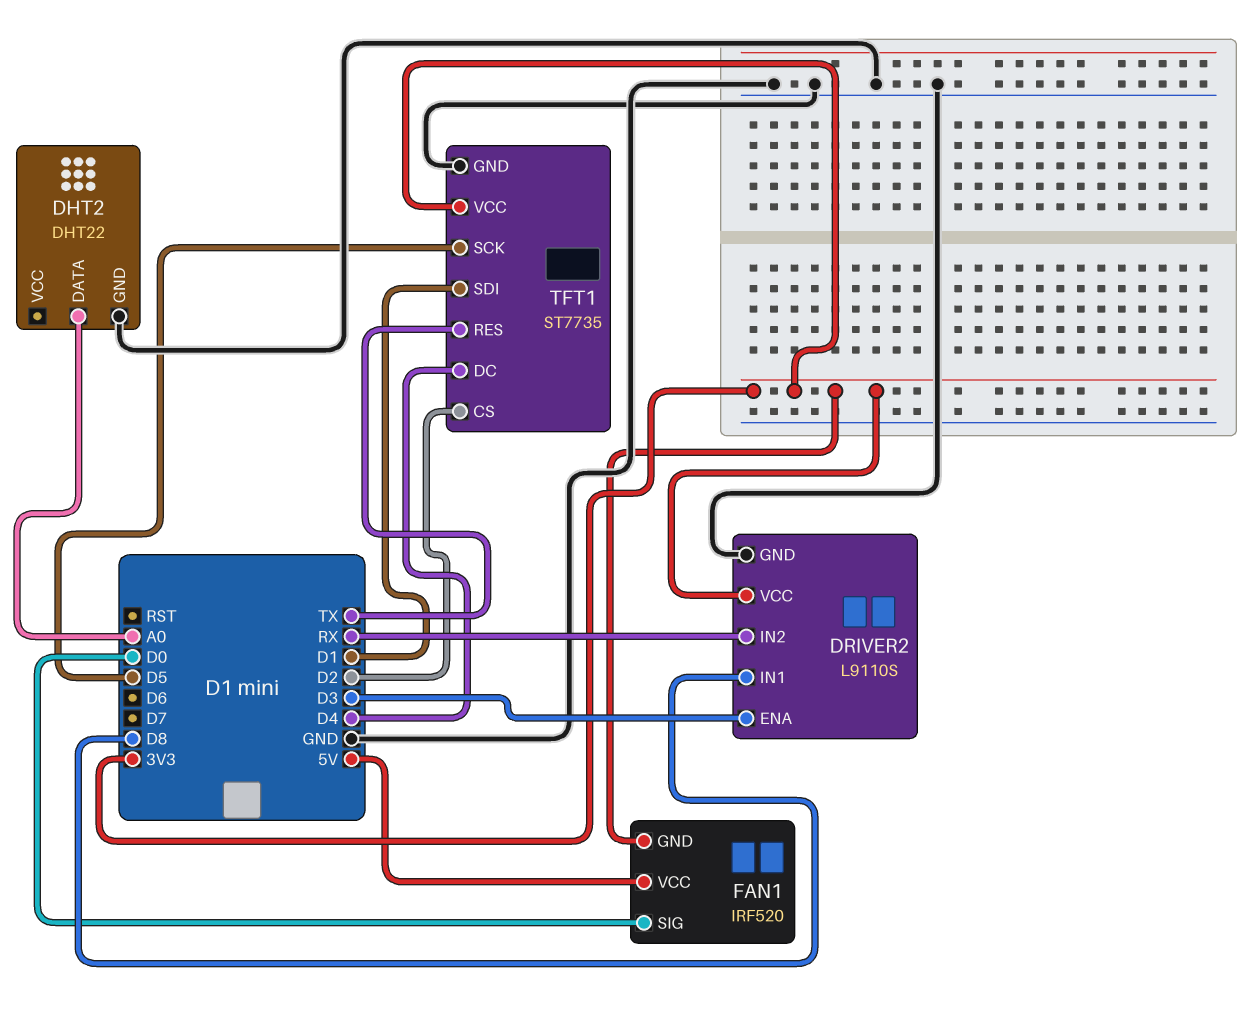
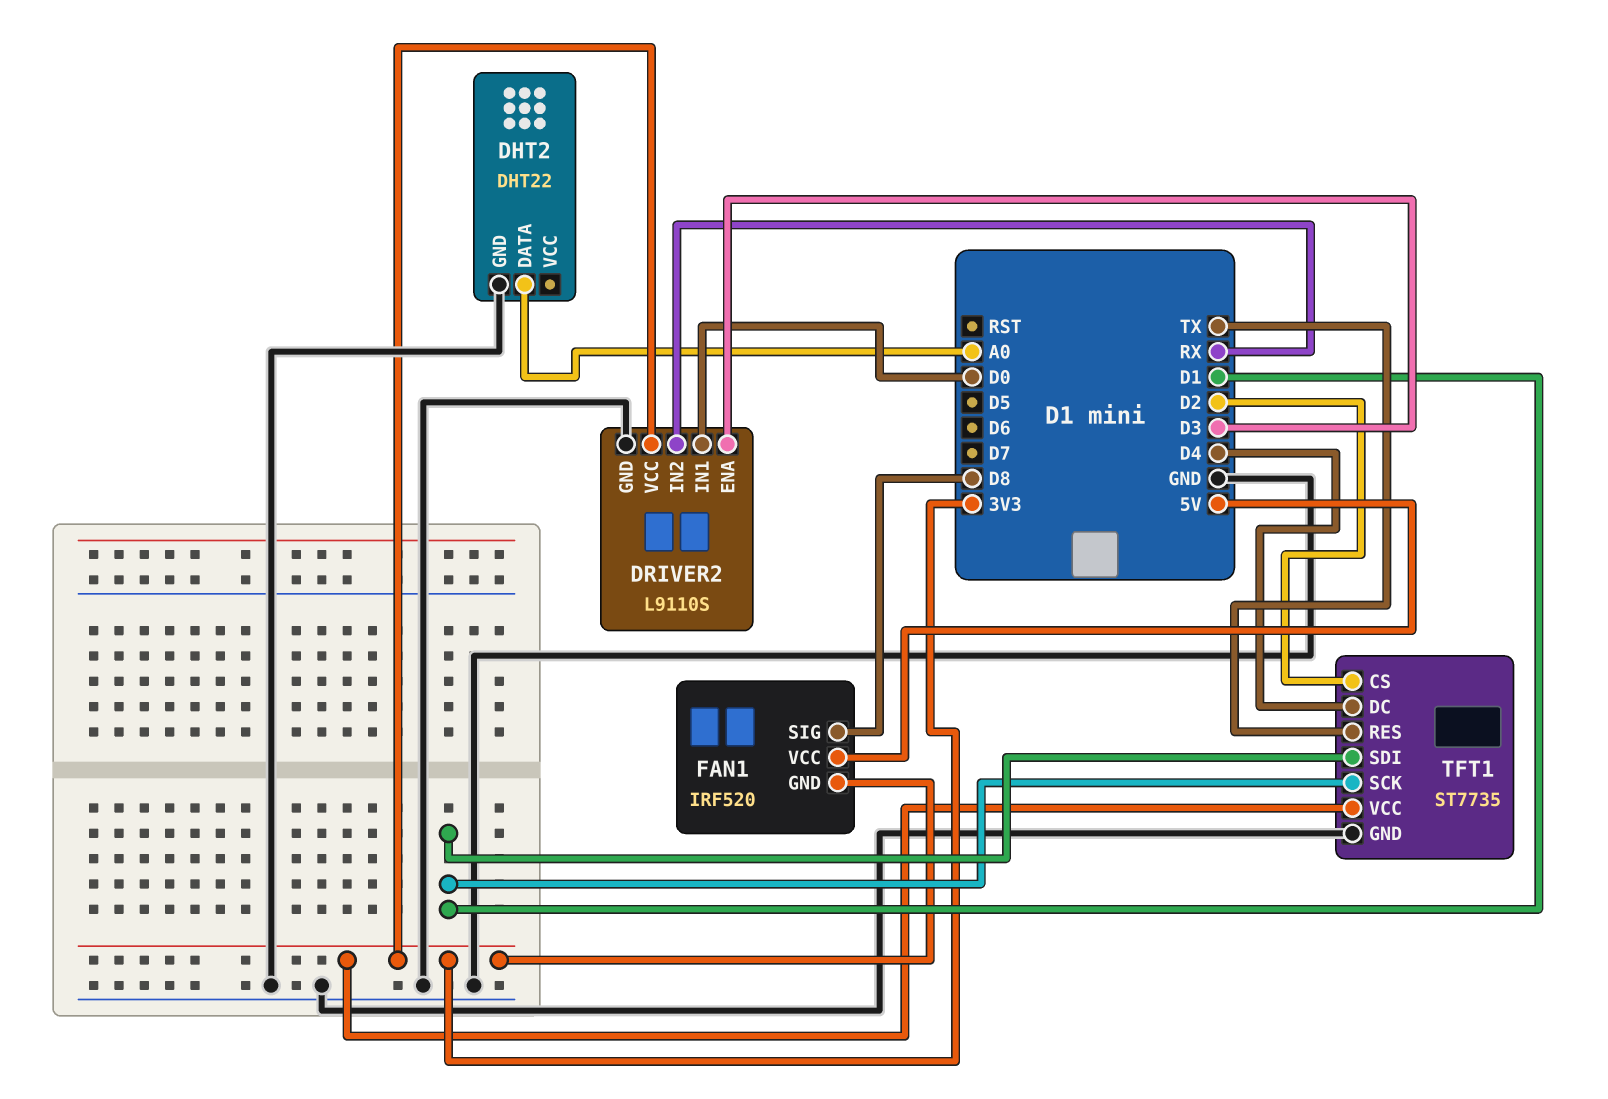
DRIVER2 pin IN1: D8 -> D0
FAN1 pin SIG: D0 -> D8
TFT1 pin SCK: D5 -> D1

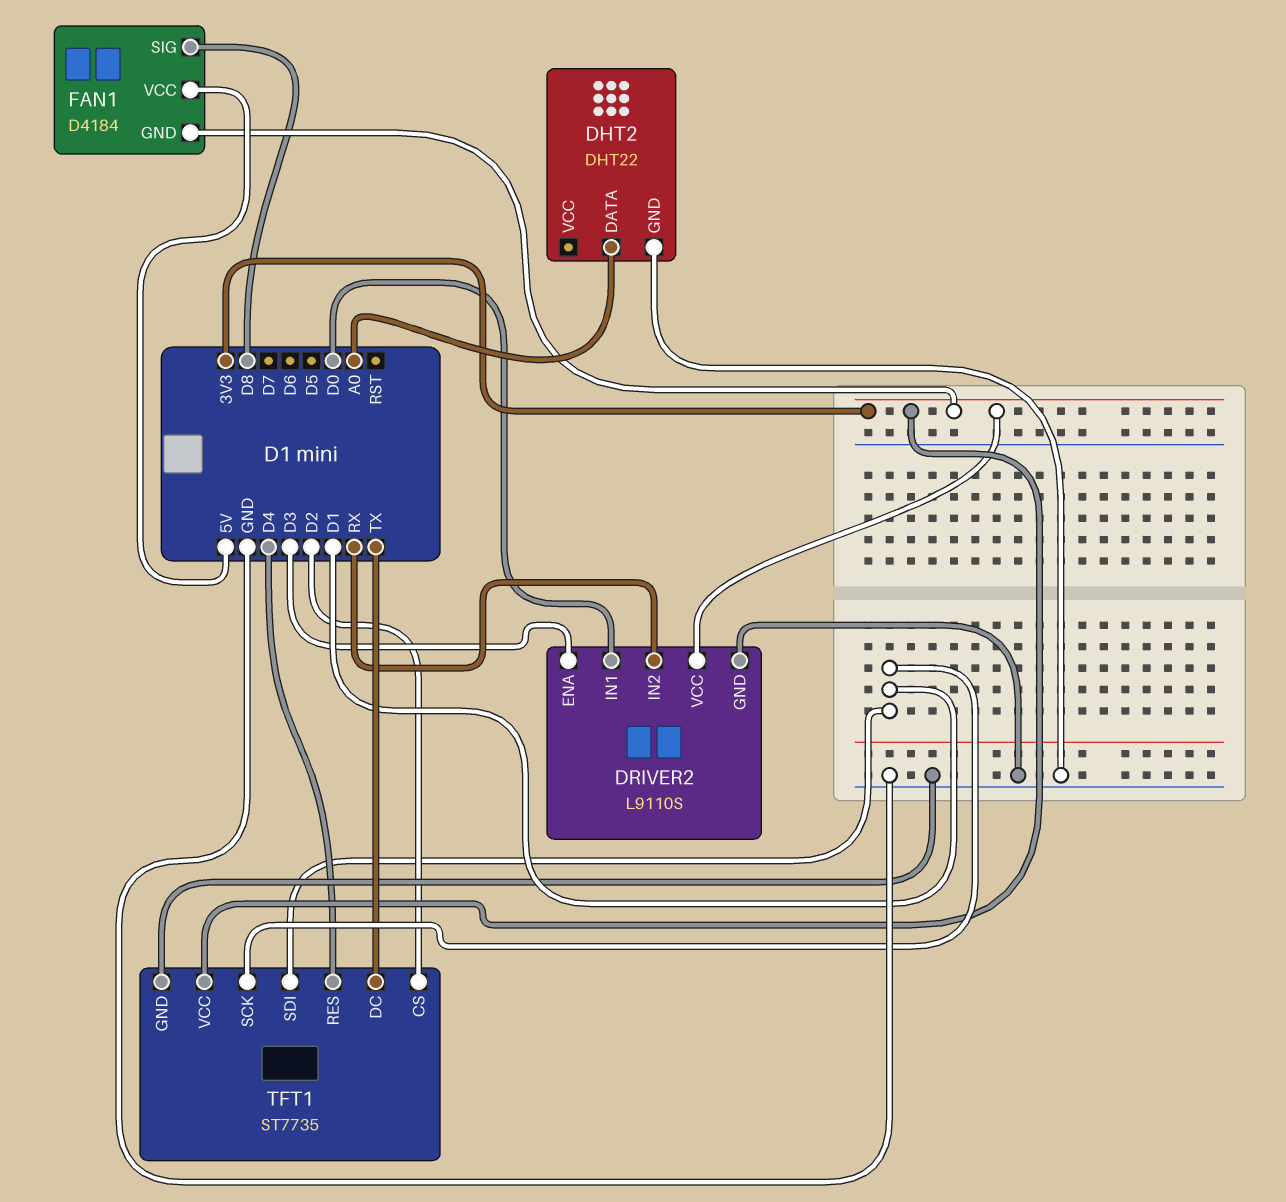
FAN1: IRF520 -> D4184
TFT1 pin DC: D4 -> TX
TFT1 pin RES: TX -> D4

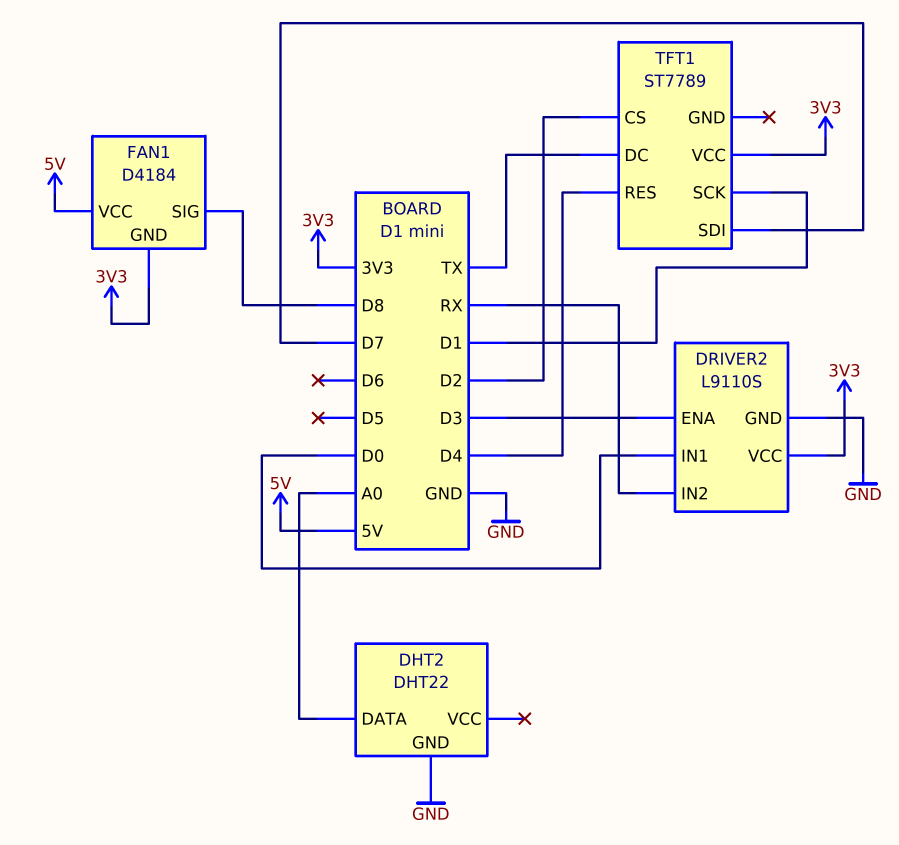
TFT1: ST7735 -> ST7789
TFT1 pin GND: GND -> none
TFT1 pin SDI: D1 -> D7

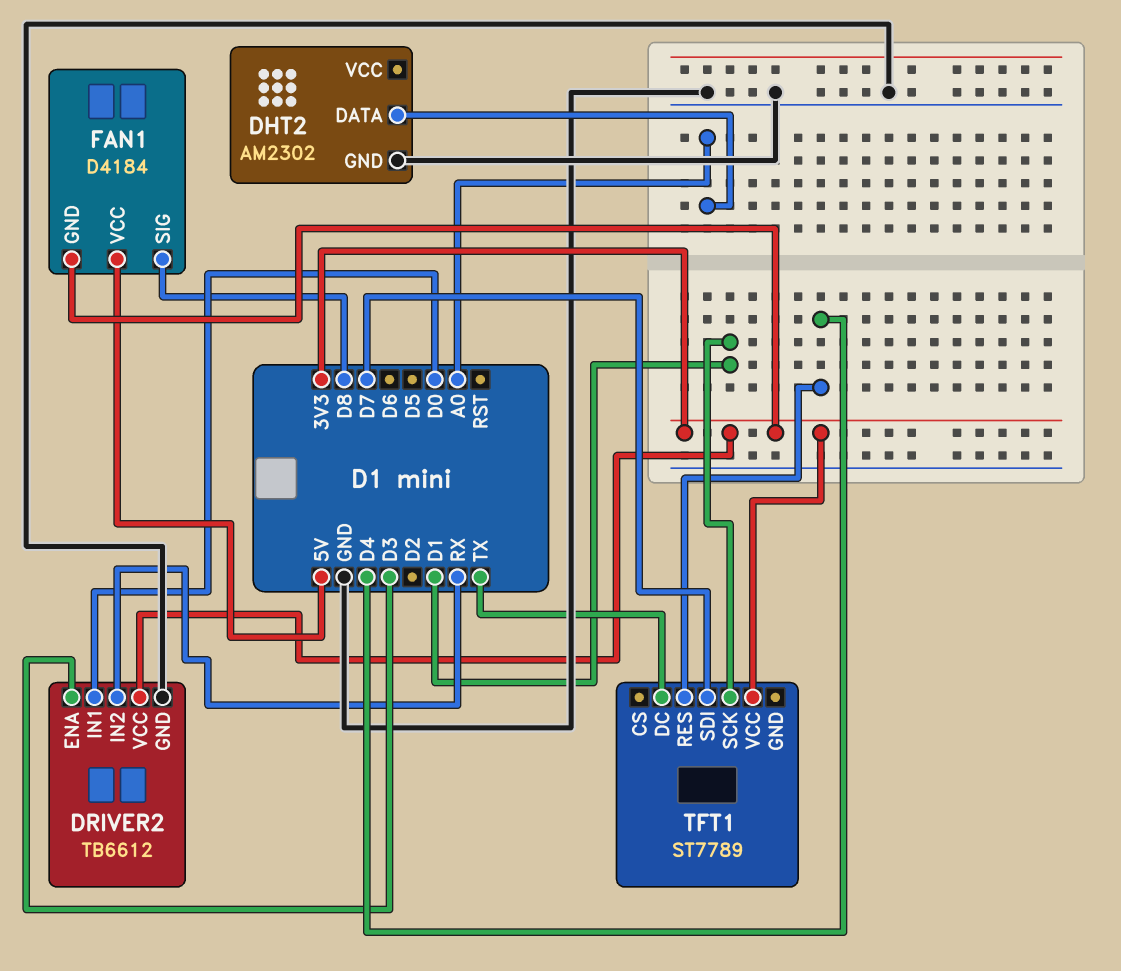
DHT2: DHT22 -> AM2302
DRIVER2: L9110S -> TB6612
TFT1 pin CS: D2 -> none

